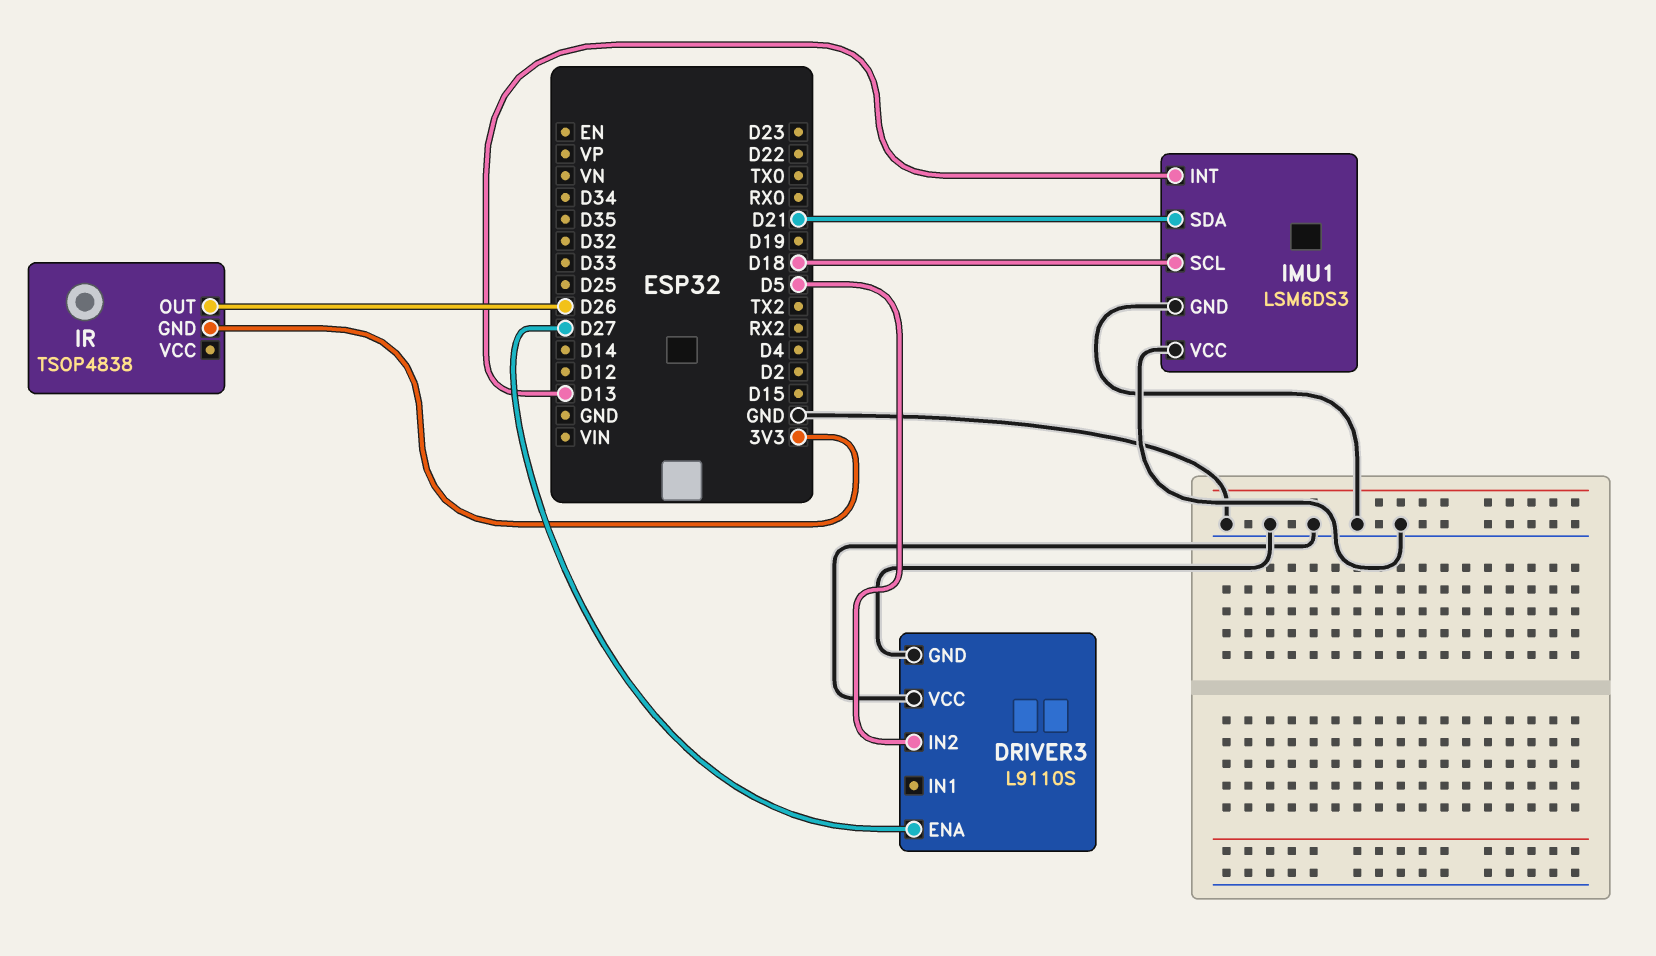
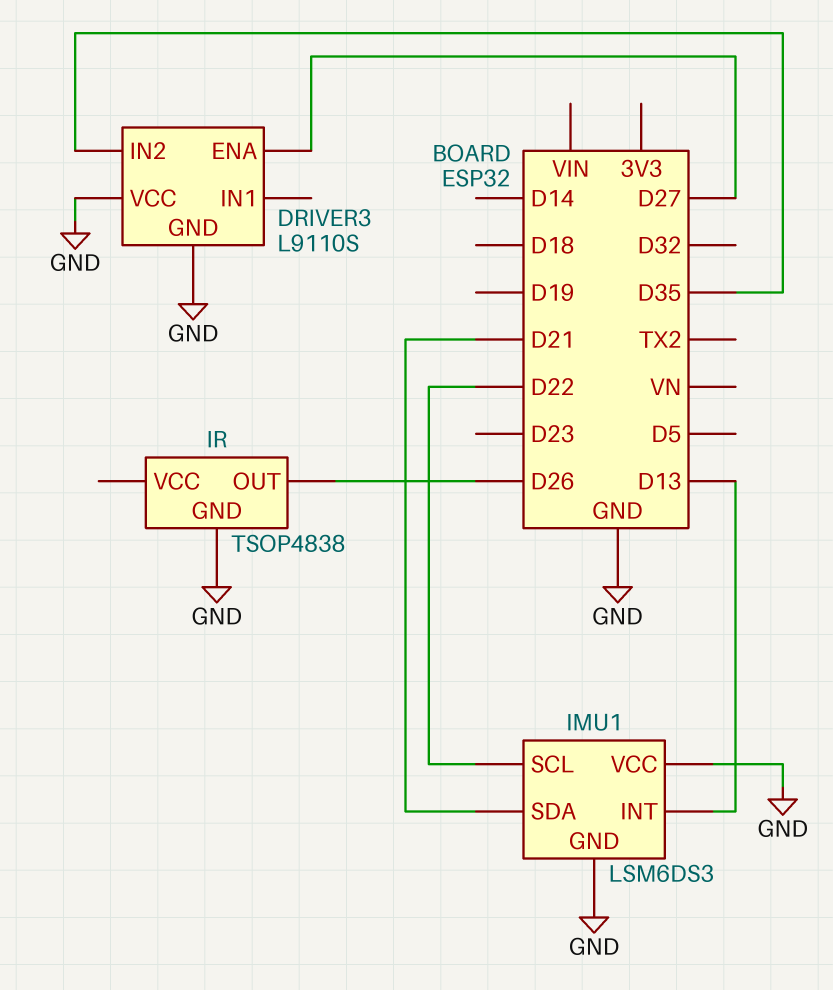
DRIVER3 pin IN2: D5 -> D35
IMU1 pin SCL: D18 -> D22
IR pin GND: 3V3 -> GND

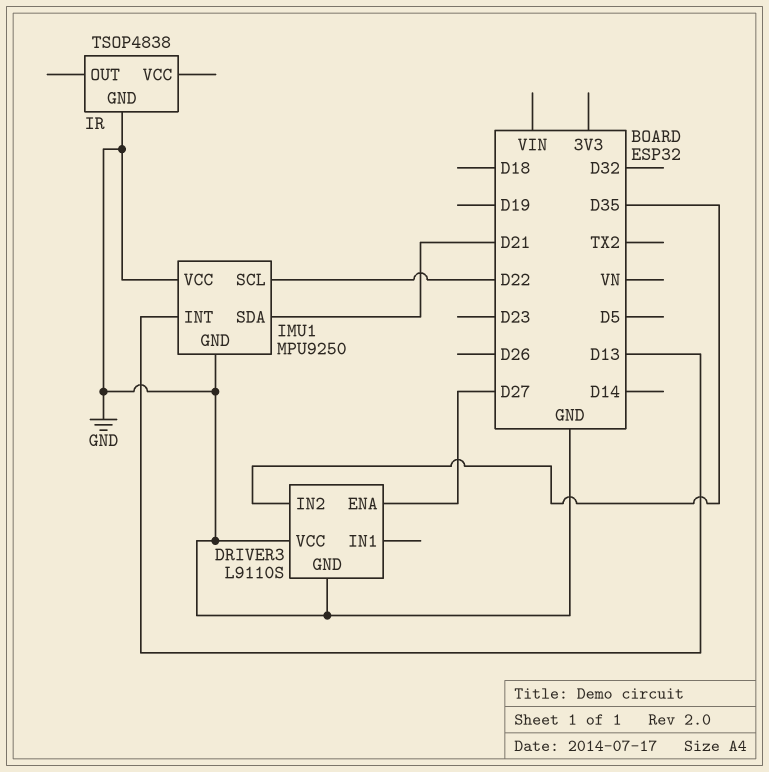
IMU1: LSM6DS3 -> MPU9250
IR pin OUT: D26 -> none

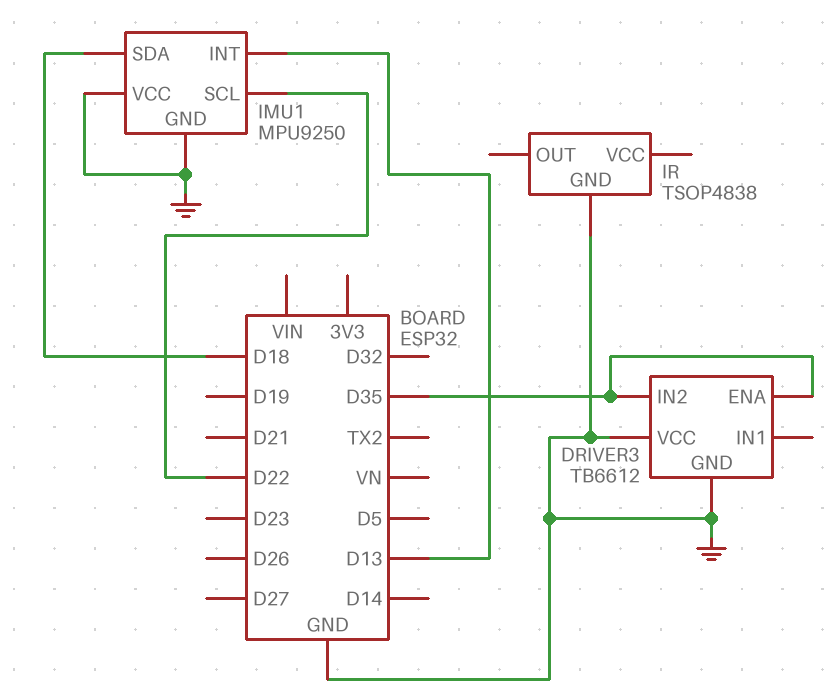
DRIVER3: L9110S -> TB6612
DRIVER3 pin ENA: D27 -> D35
IMU1 pin SDA: D21 -> D18

